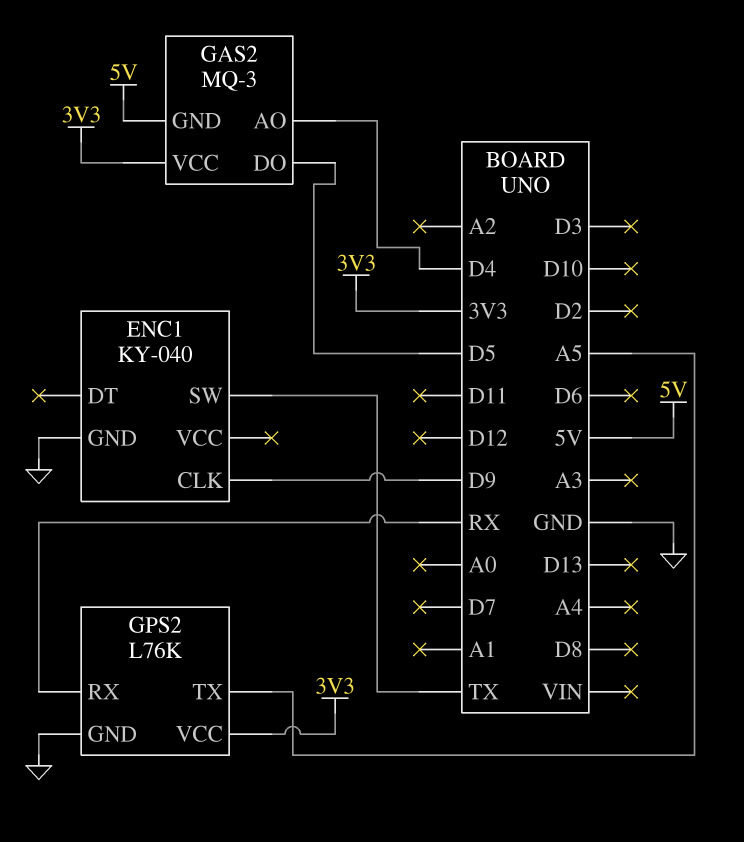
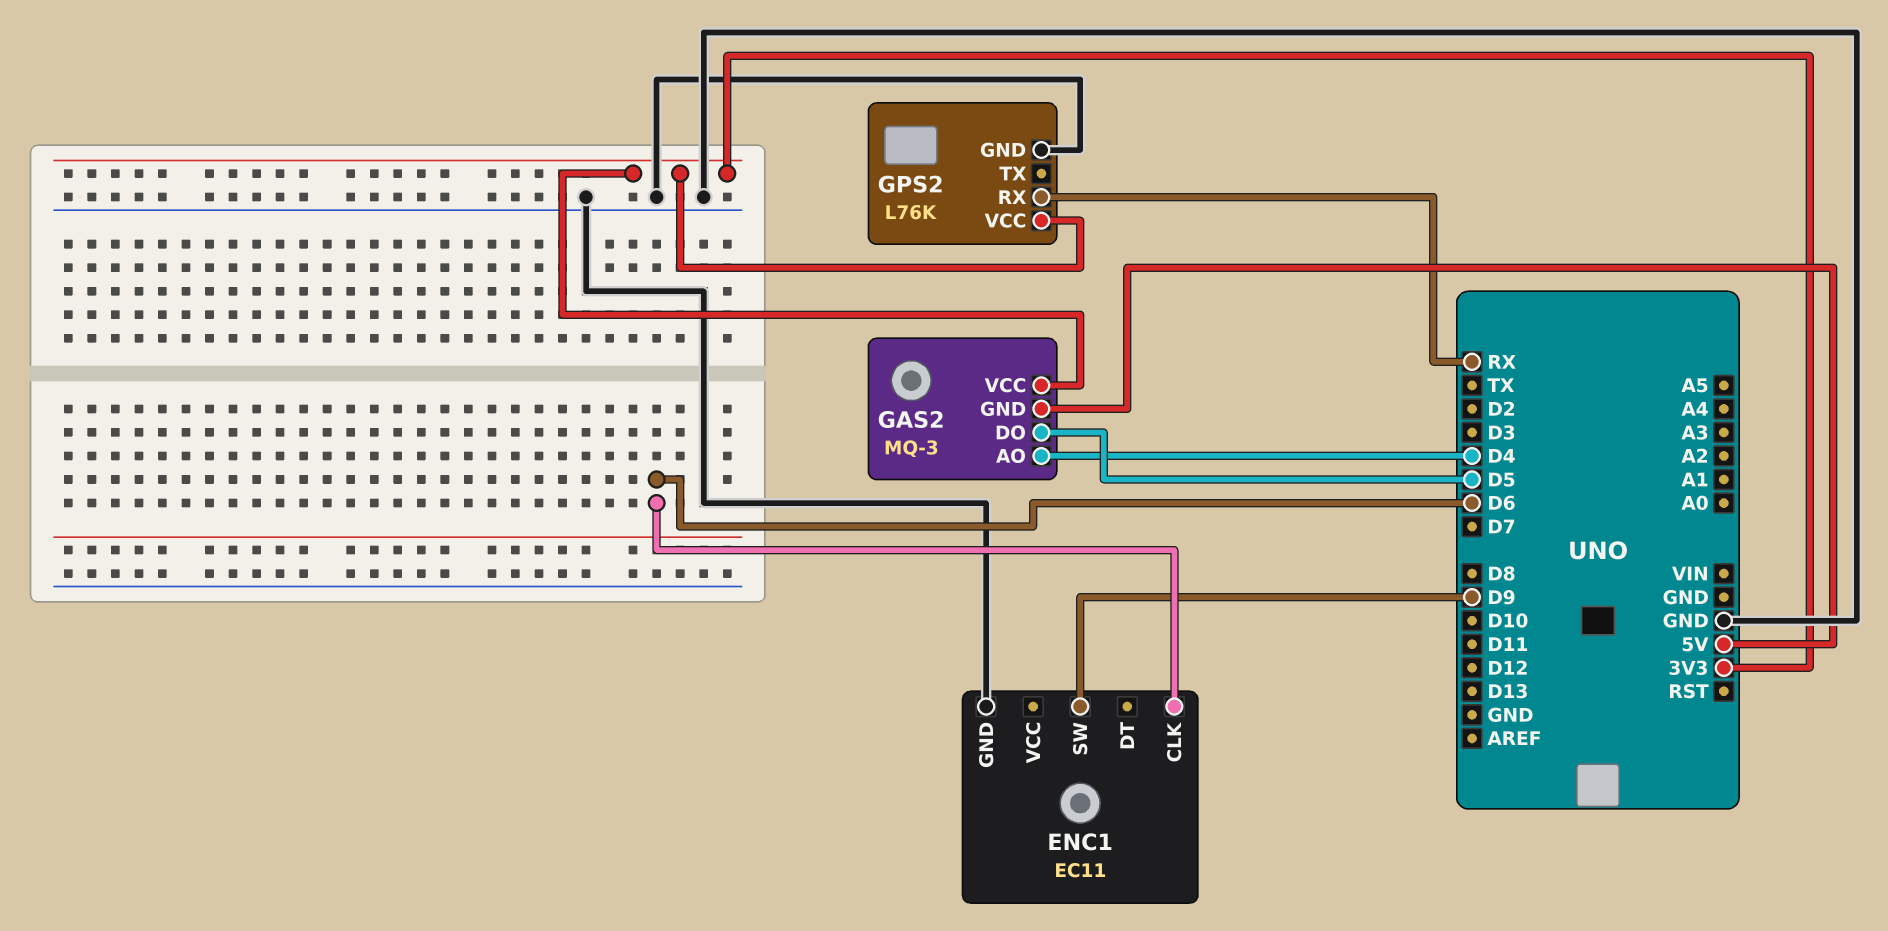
ENC1: KY-040 -> EC11
ENC1 pin CLK: D9 -> D6
ENC1 pin SW: TX -> D9
GPS2 pin TX: A5 -> none

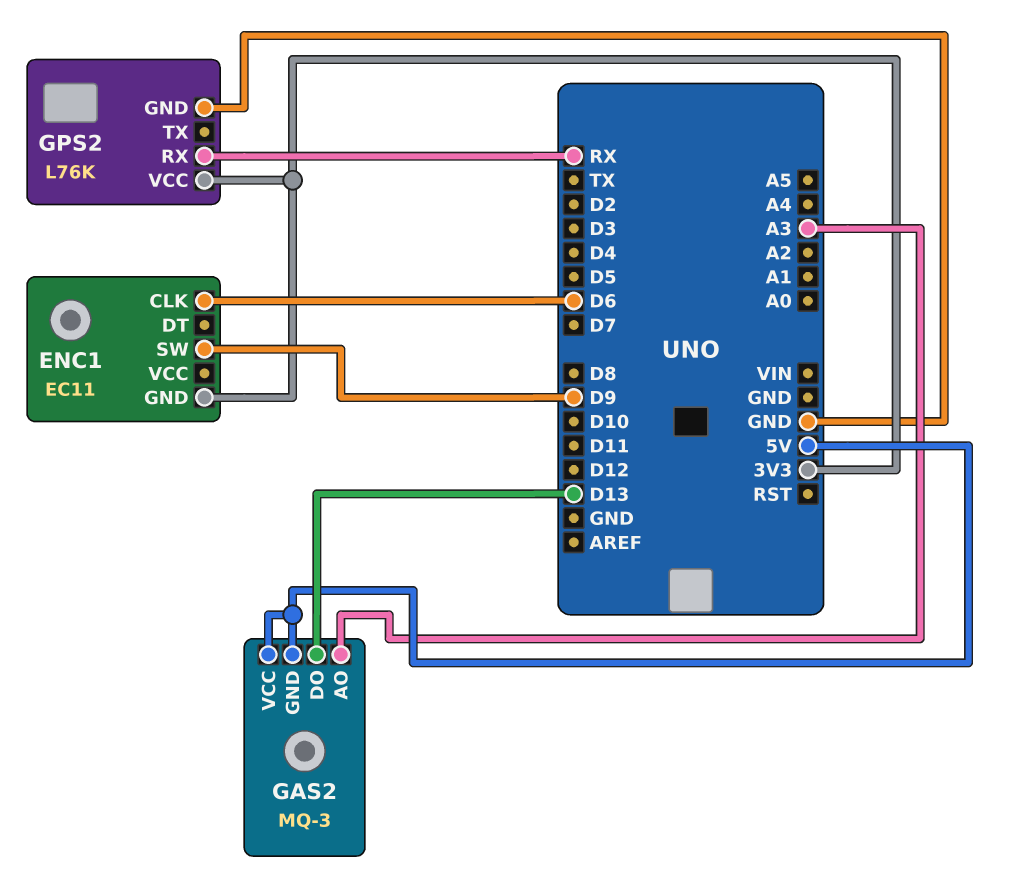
ENC1 pin GND: GND -> 3V3
GAS2 pin AO: D4 -> A3
GAS2 pin DO: D5 -> D13
GAS2 pin VCC: 3V3 -> 5V

